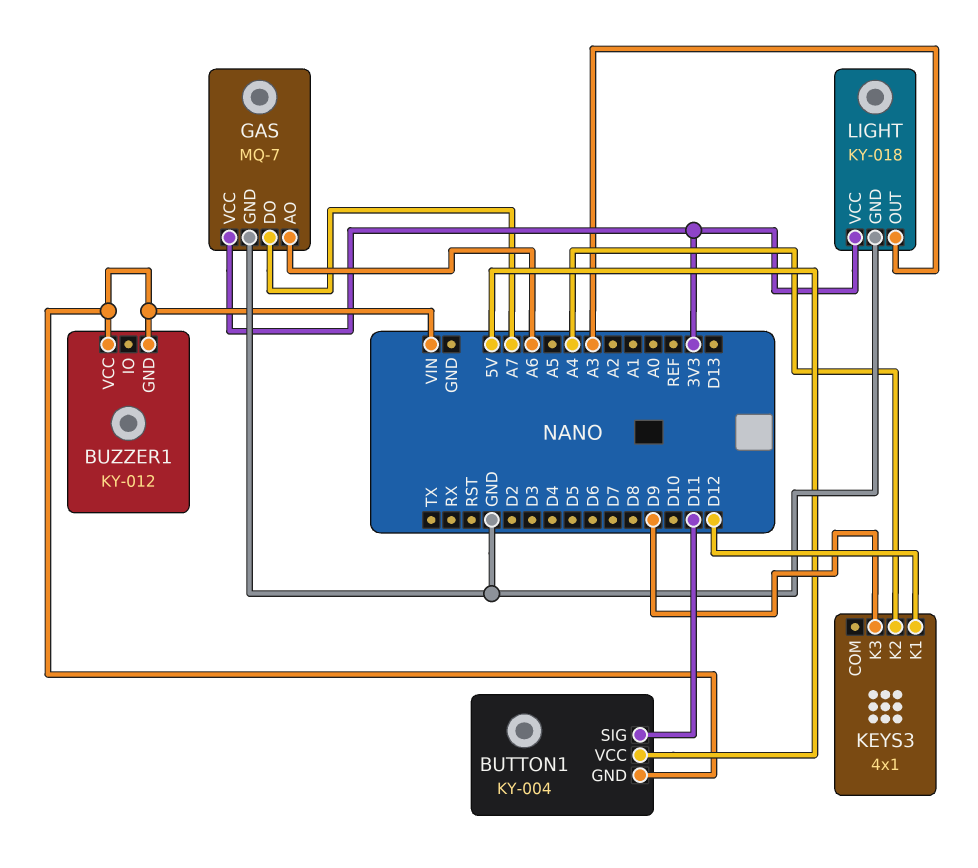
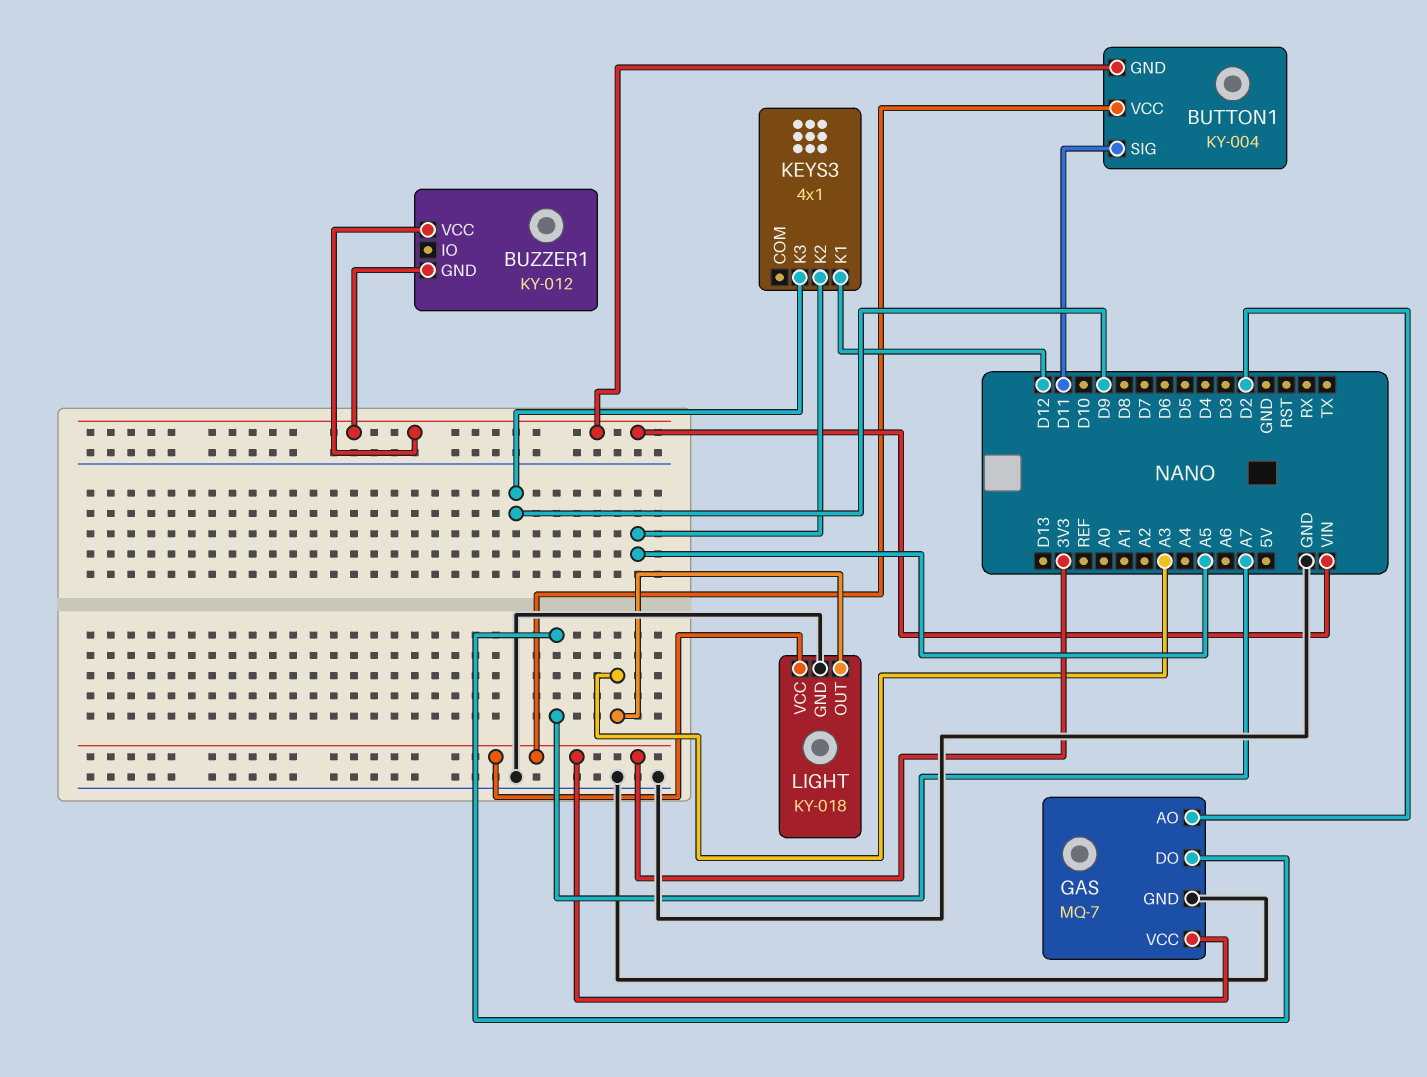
BUTTON1 pin VCC: 5V -> 3V3
GAS pin AO: A6 -> D2
KEYS3 pin K2: A4 -> A5

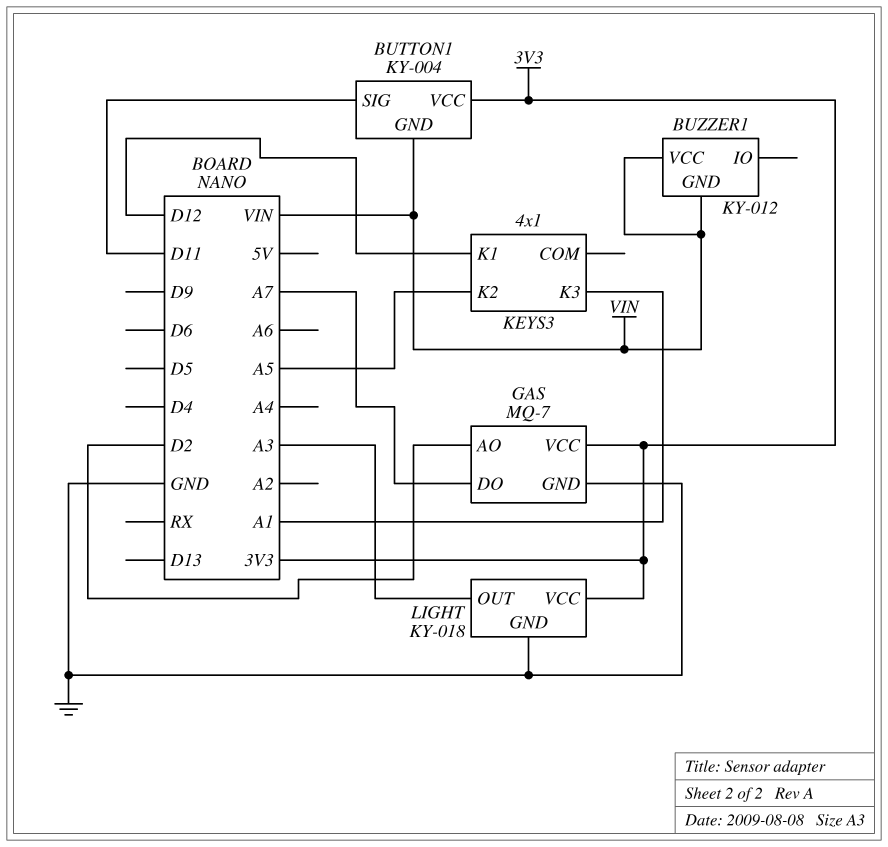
KEYS3 pin K3: D9 -> A1

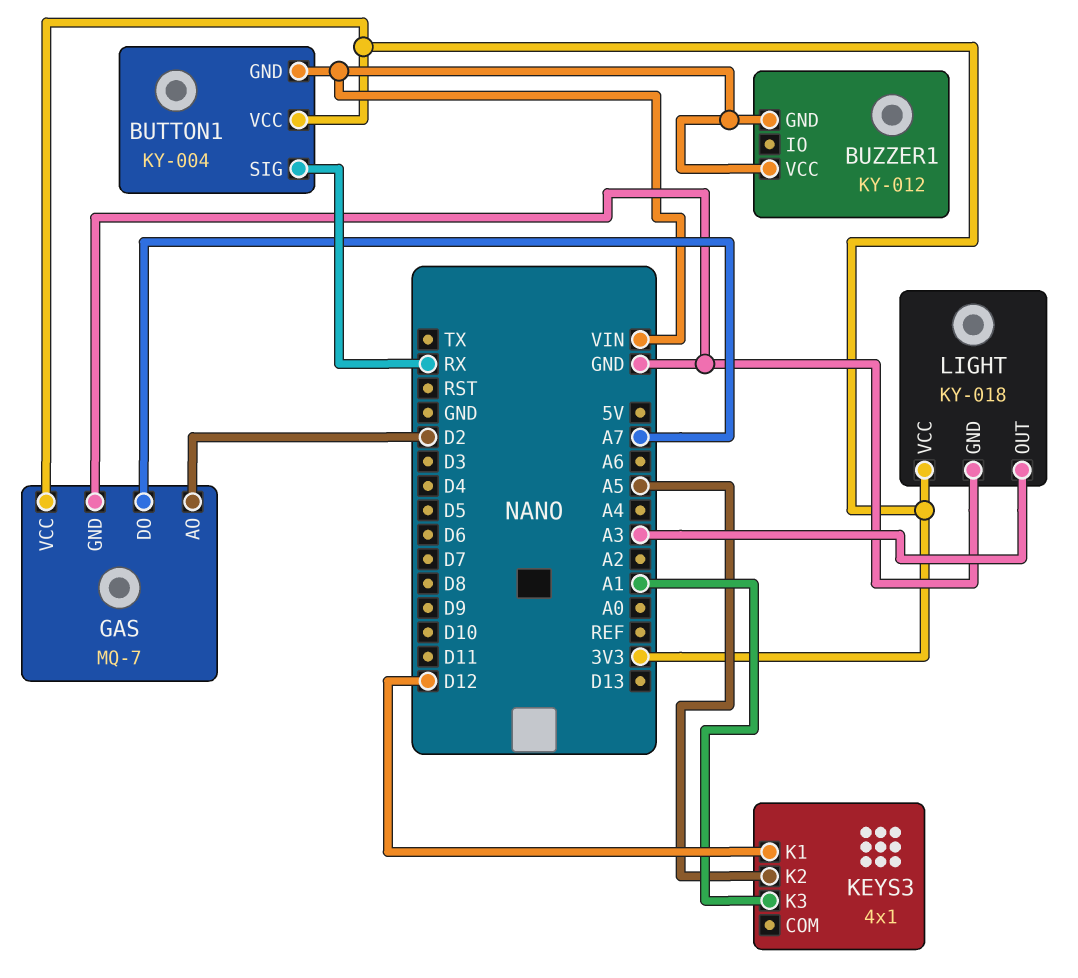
BUTTON1 pin SIG: D11 -> RX

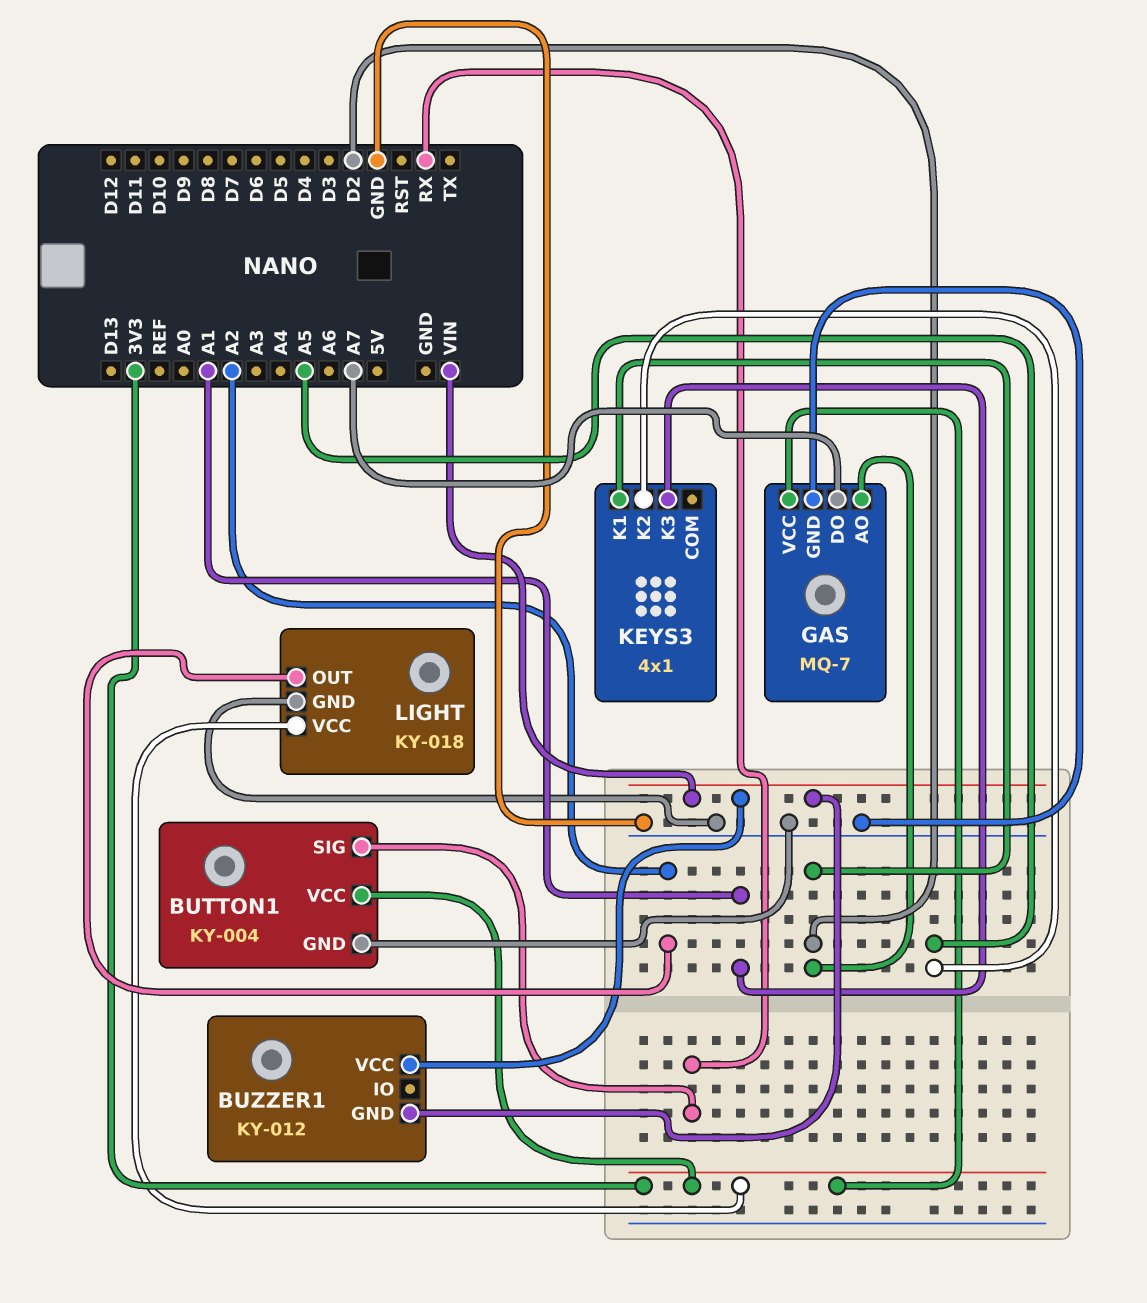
BUTTON1 pin GND: VIN -> GND
KEYS3 pin K1: D12 -> D2
LIGHT pin OUT: A3 -> A2

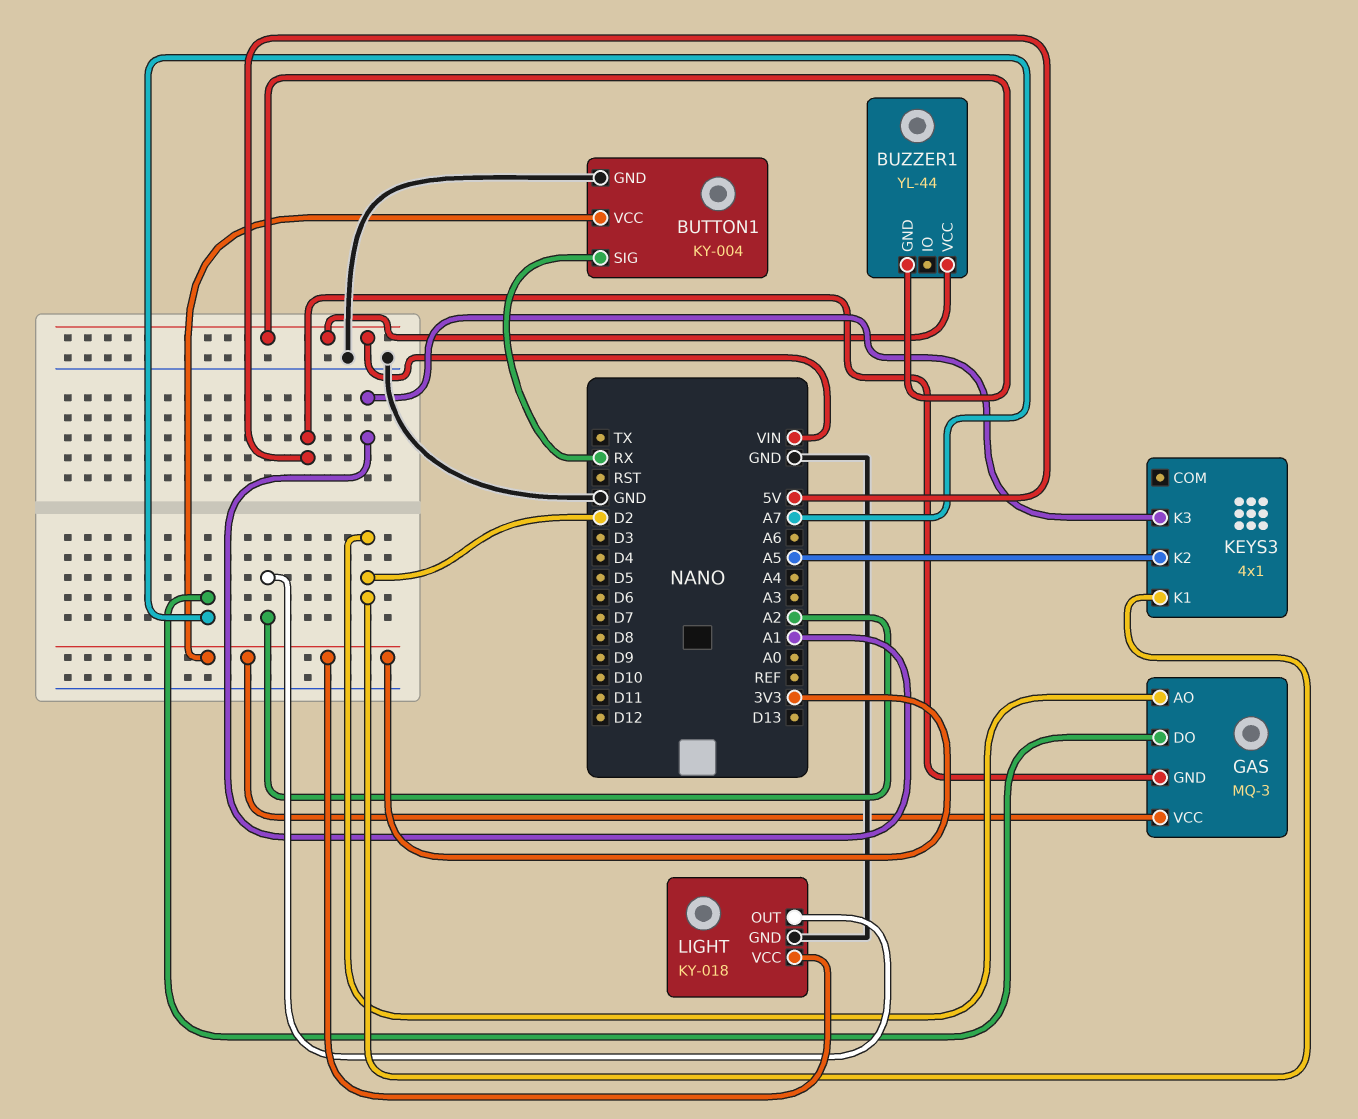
BUZZER1: KY-012 -> YL-44
GAS: MQ-7 -> MQ-3
GAS pin GND: GND -> 5V

